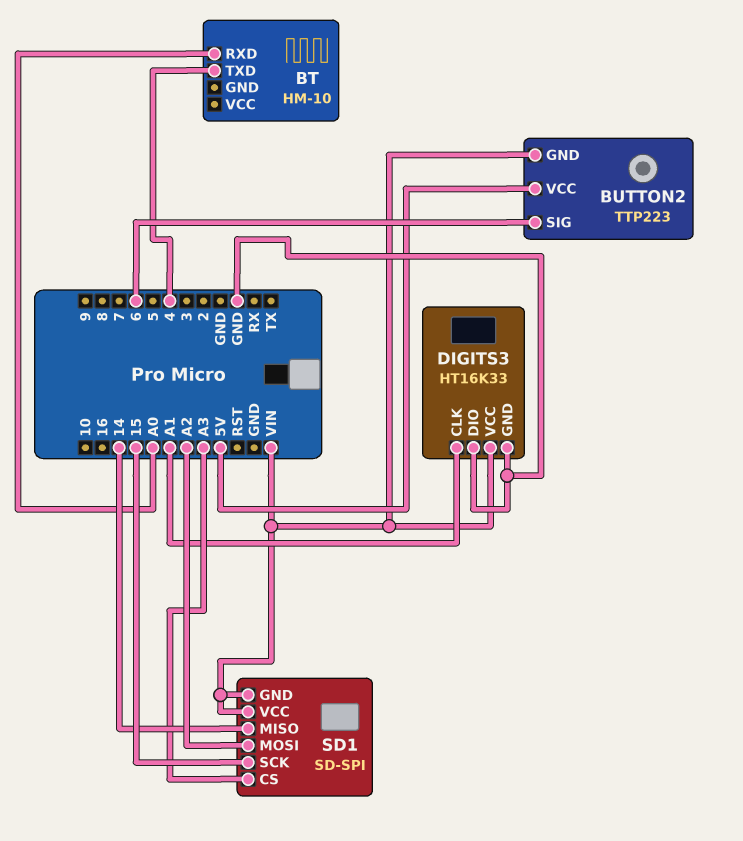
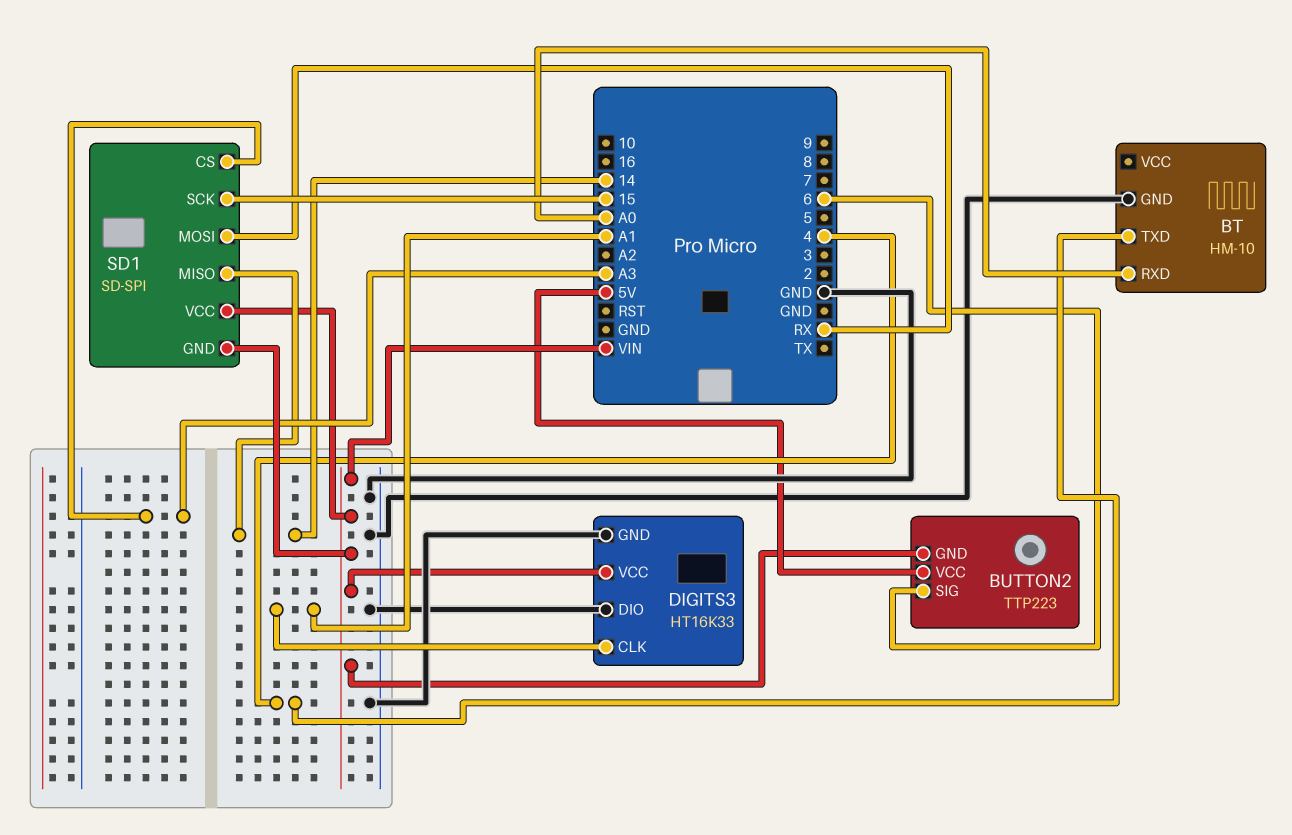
BT pin GND: none -> GND
SD1 pin MOSI: A2 -> RX

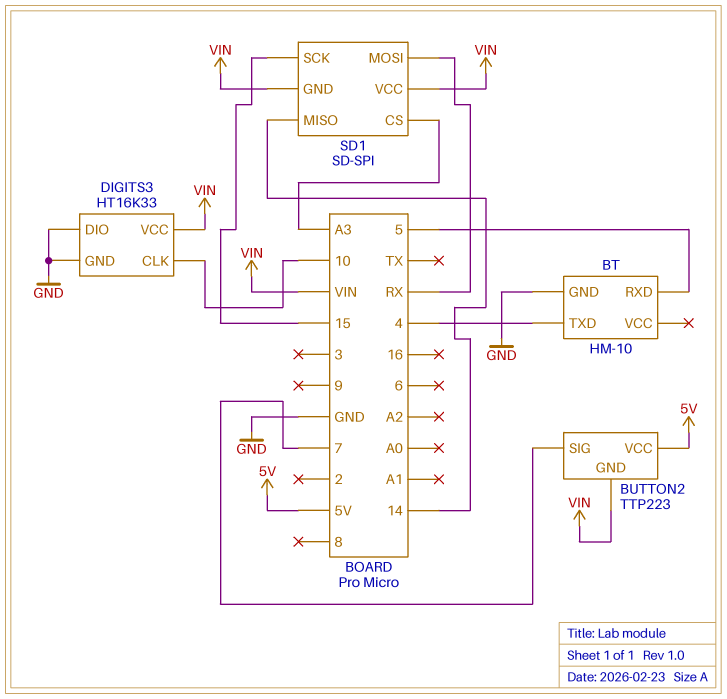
BT pin RXD: A0 -> 5
BUTTON2 pin SIG: 6 -> 7
DIGITS3 pin CLK: A1 -> 10

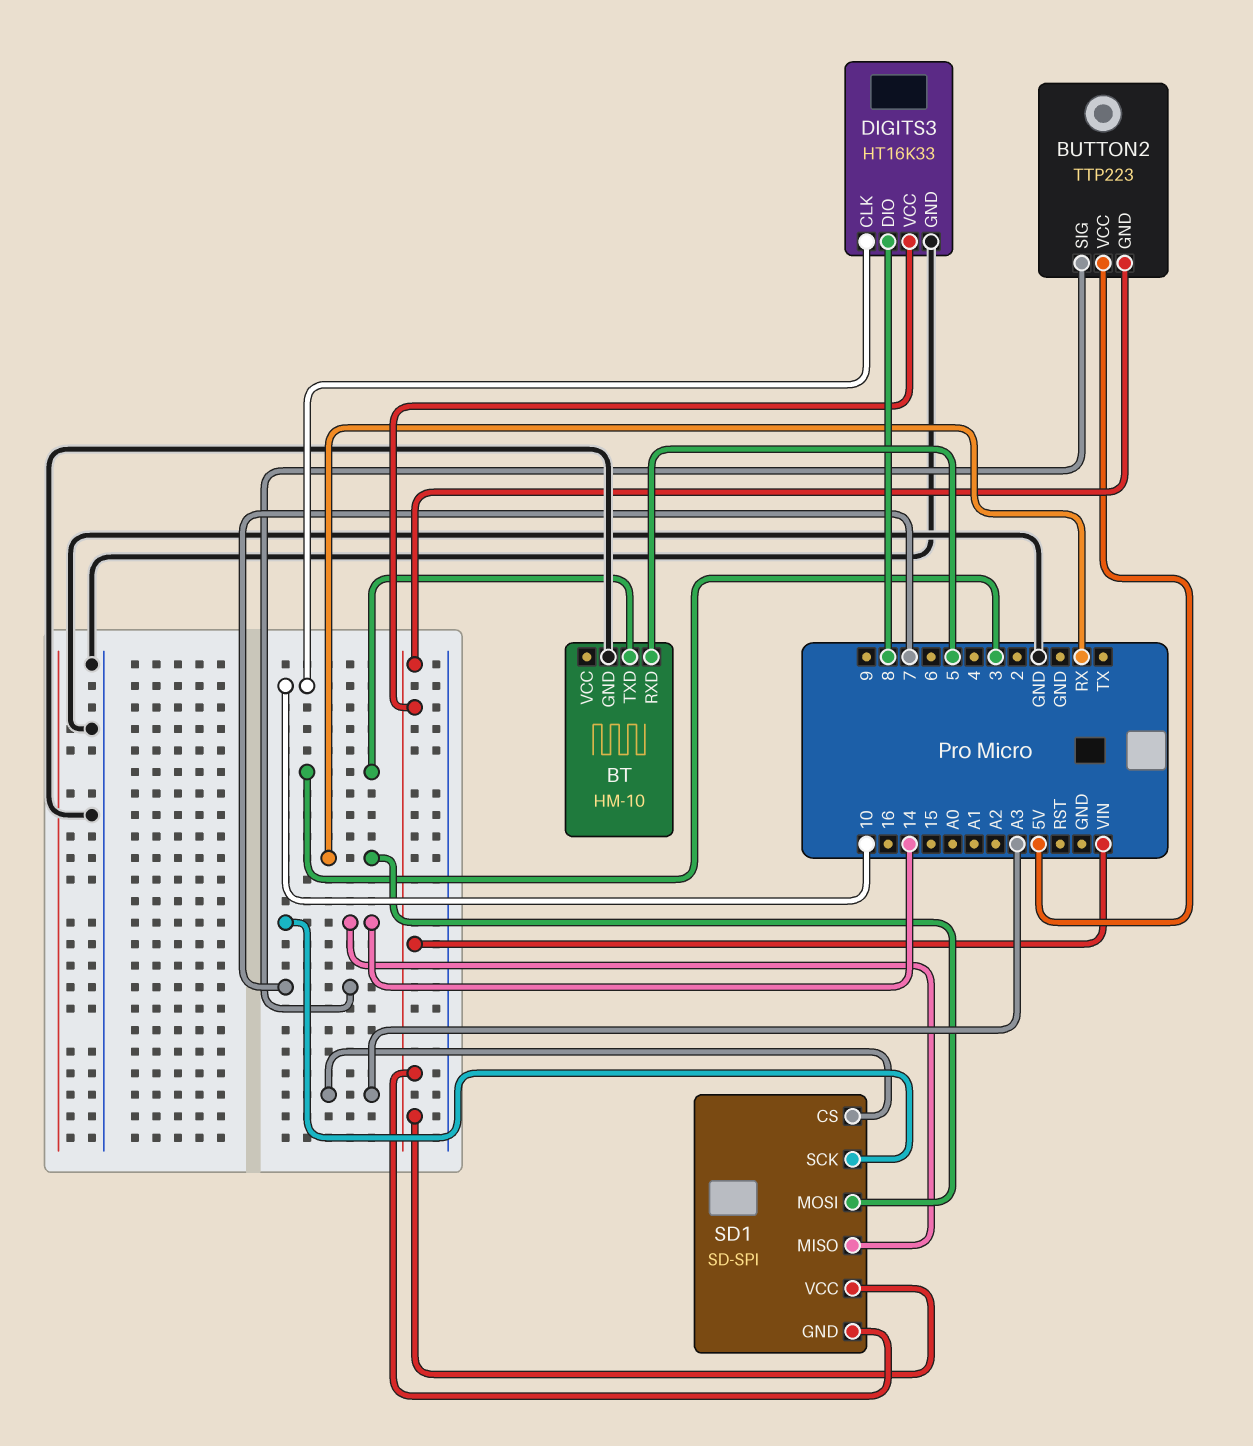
BT pin TXD: 4 -> 3
DIGITS3 pin DIO: GND -> 8
SD1 pin SCK: 15 -> 14

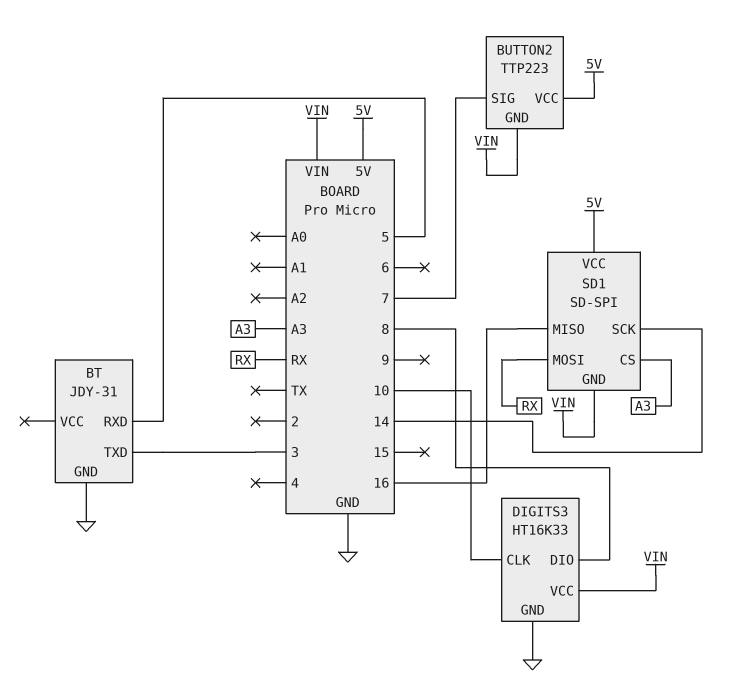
BT: HM-10 -> JDY-31
SD1 pin MISO: 14 -> 16
SD1 pin VCC: VIN -> 5V

